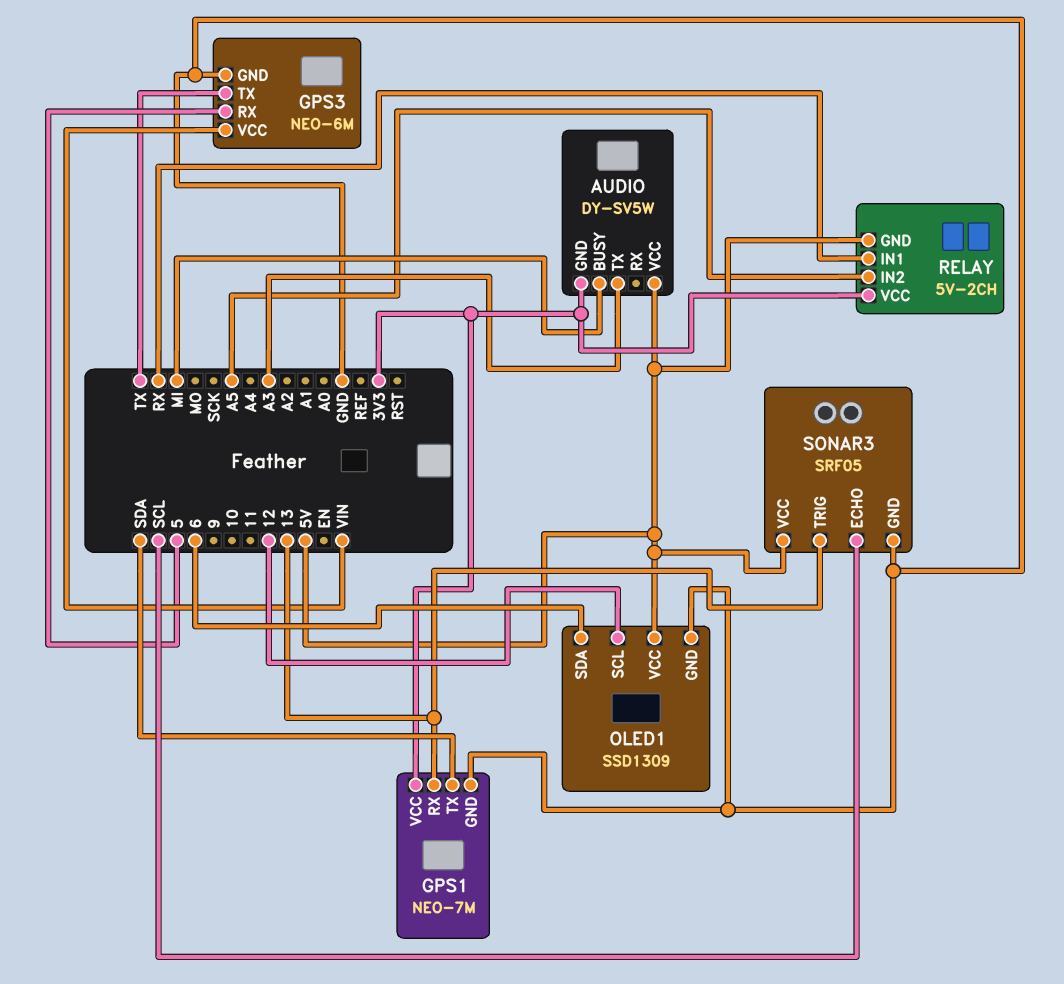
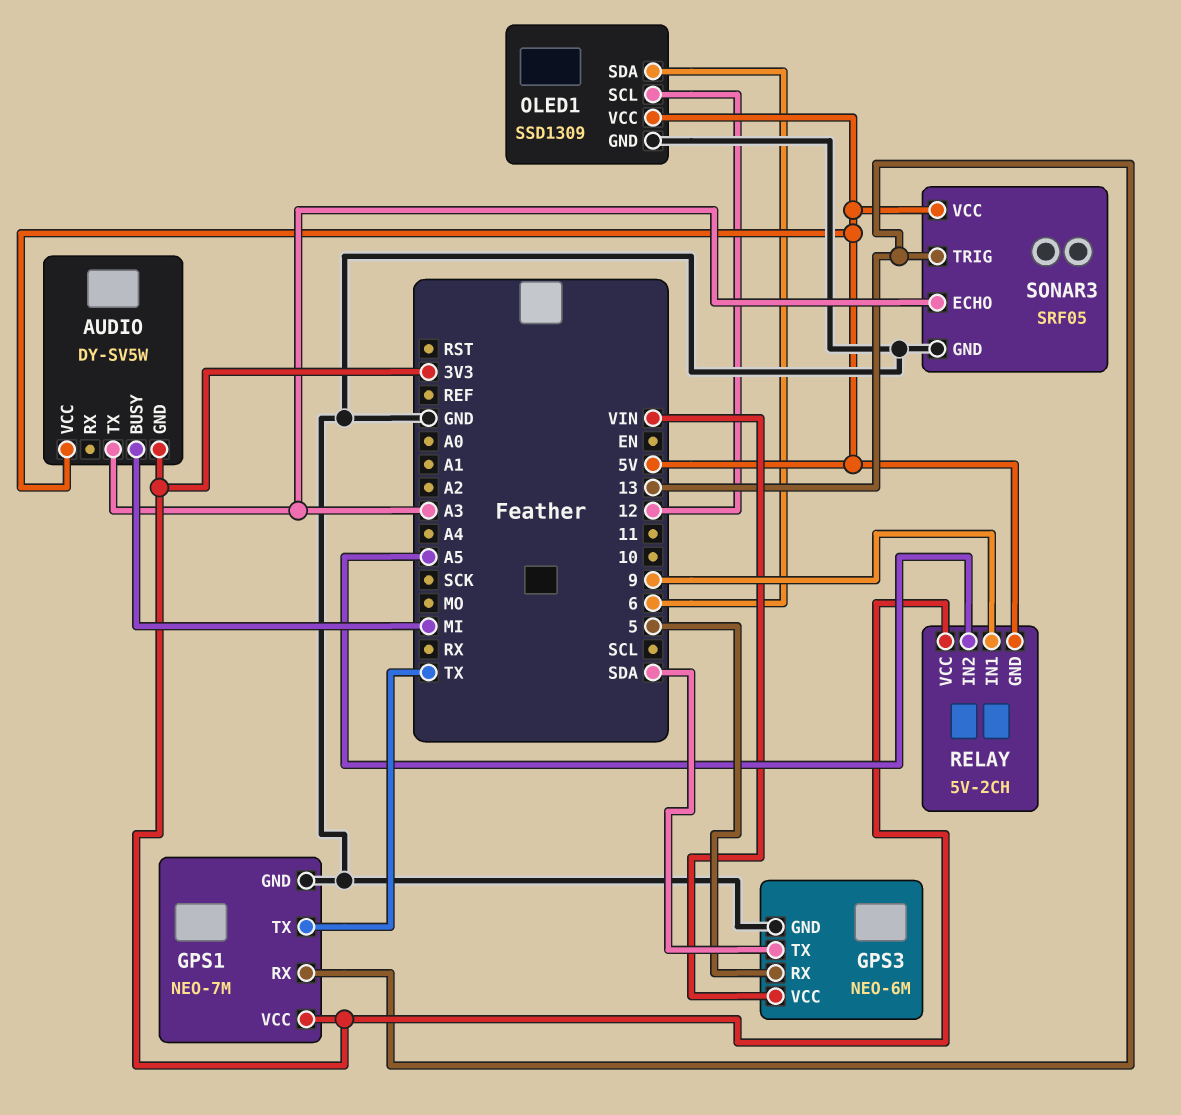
GPS1 pin TX: SDA -> TX
GPS3 pin TX: TX -> SDA
RELAY pin IN1: RX -> 9
SONAR3 pin ECHO: SCL -> A3

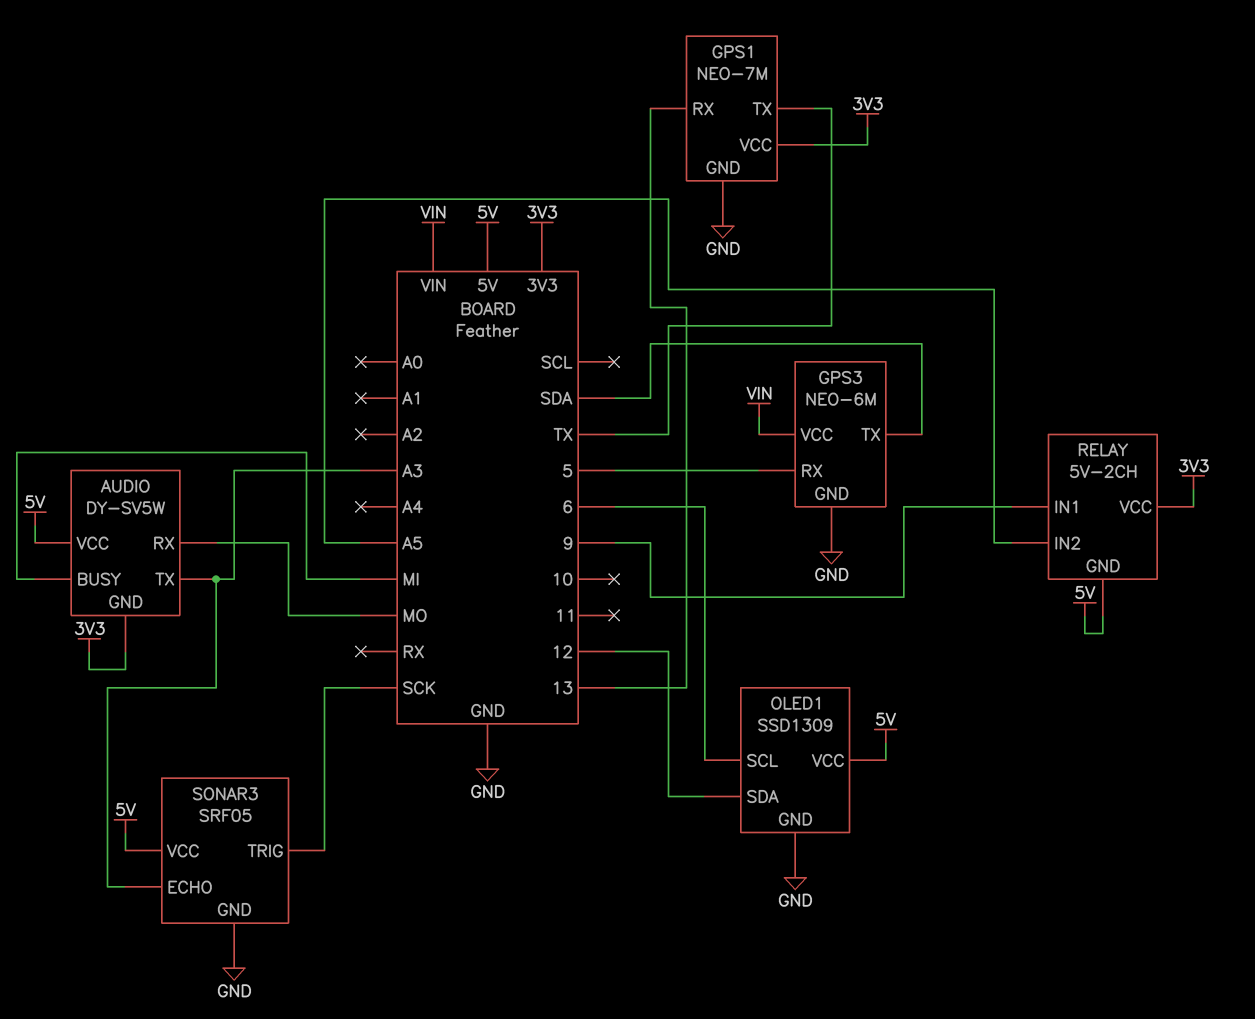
AUDIO pin RX: none -> MO
OLED1 pin SCL: 12 -> 6
OLED1 pin SDA: 6 -> 12
SONAR3 pin TRIG: 13 -> SCK

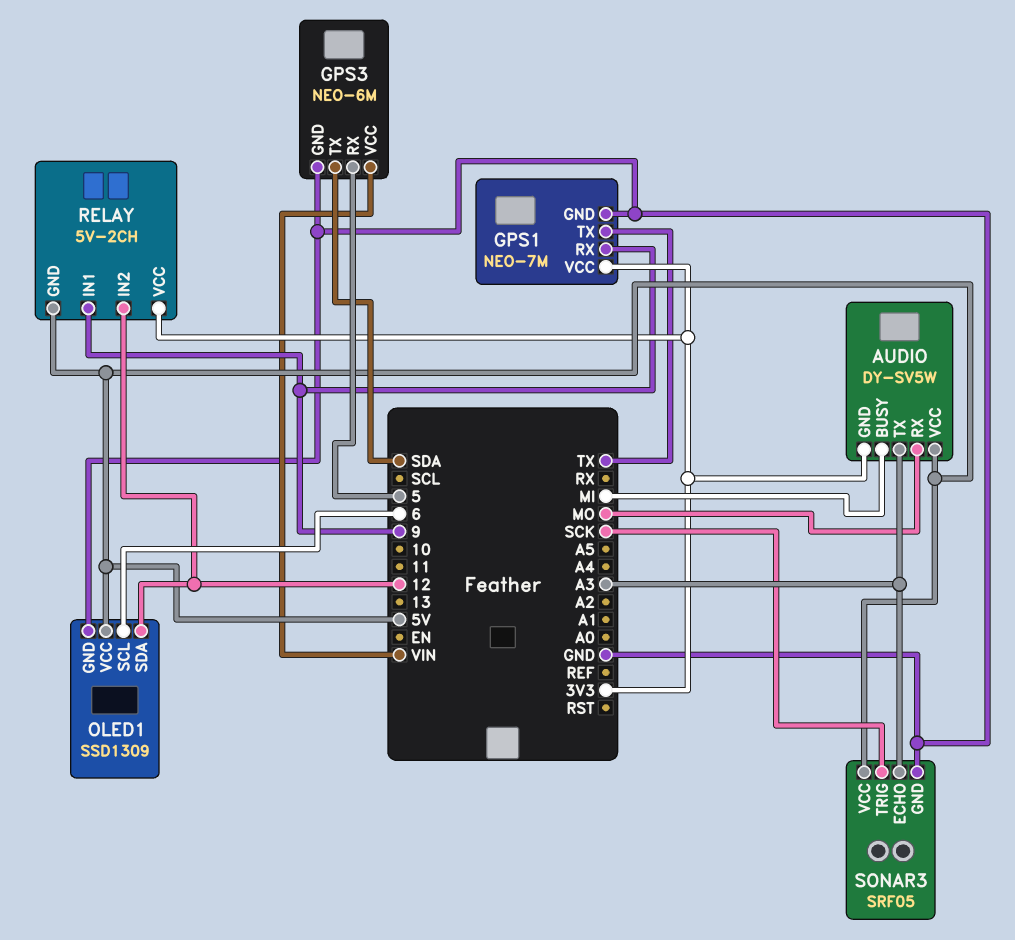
GPS1 pin RX: 13 -> 9
RELAY pin IN2: A5 -> 12

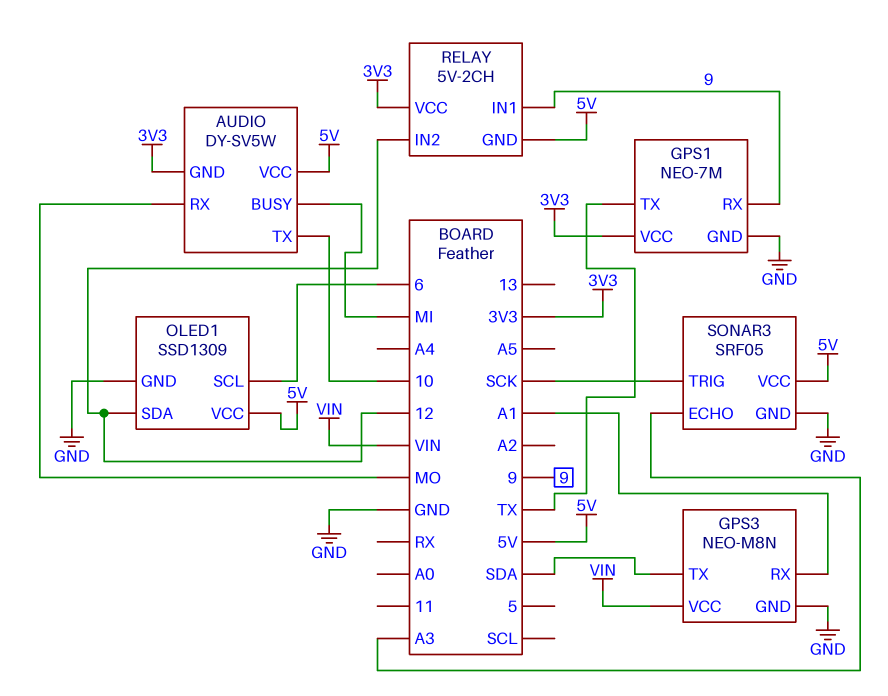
AUDIO pin TX: A3 -> 10
GPS3: NEO-6M -> NEO-M8N
GPS3 pin RX: 5 -> A1

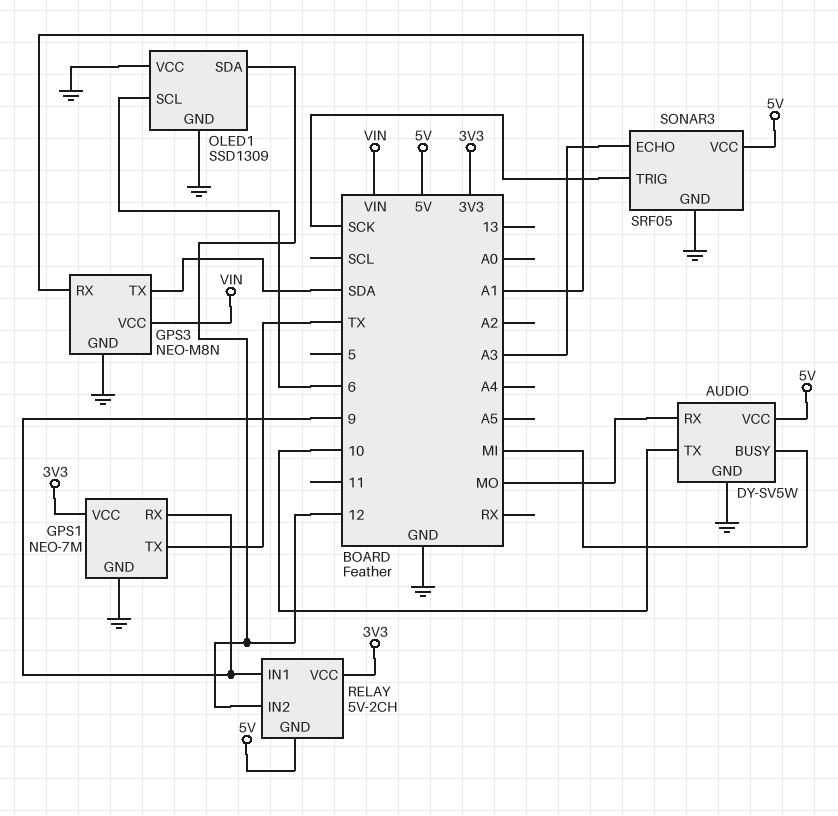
AUDIO pin GND: 3V3 -> GND
OLED1 pin VCC: 5V -> GND

